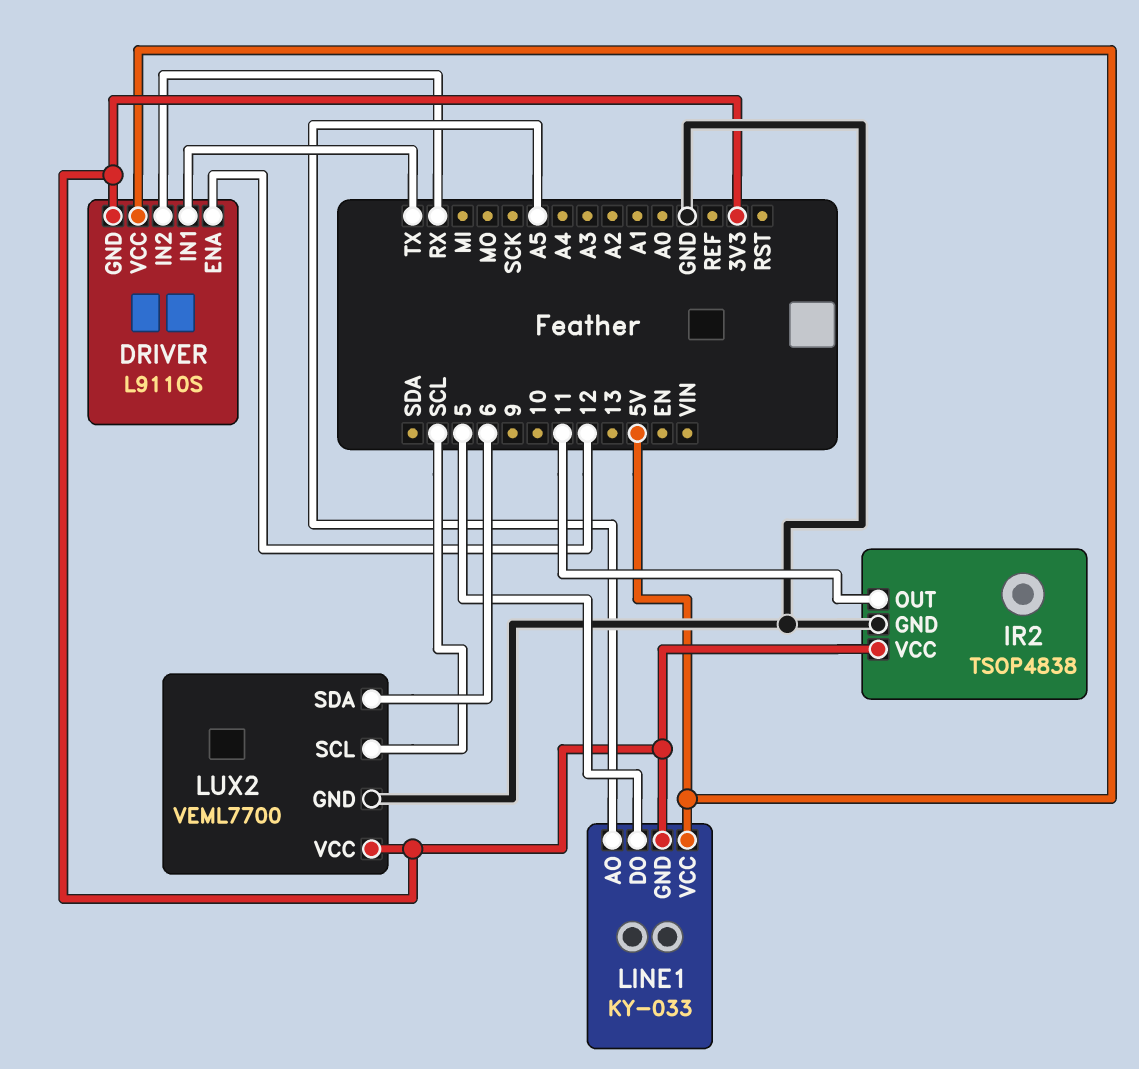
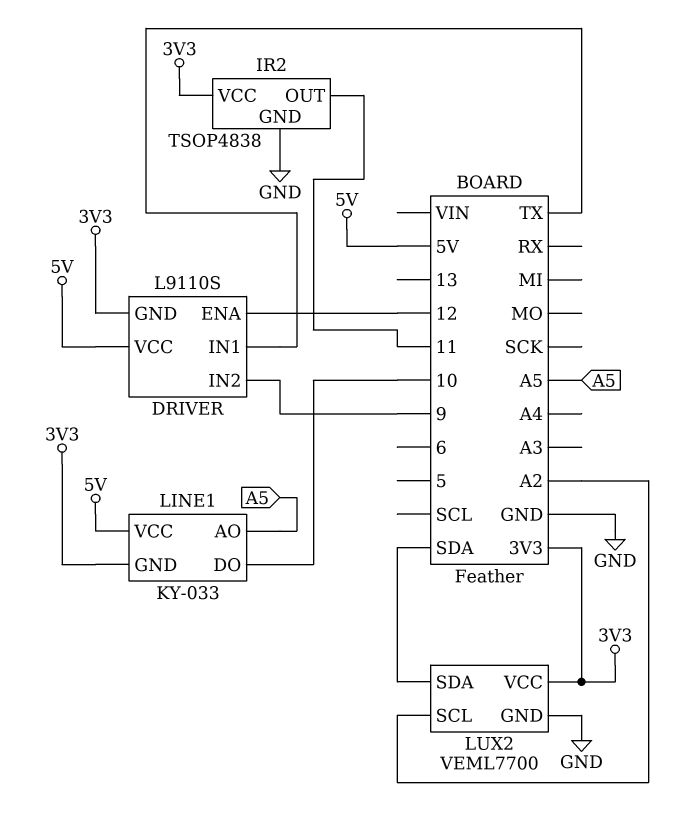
DRIVER pin IN2: RX -> 9
LINE1 pin DO: 5 -> 10
LUX2 pin SCL: SCL -> A2
LUX2 pin SDA: 6 -> SDA

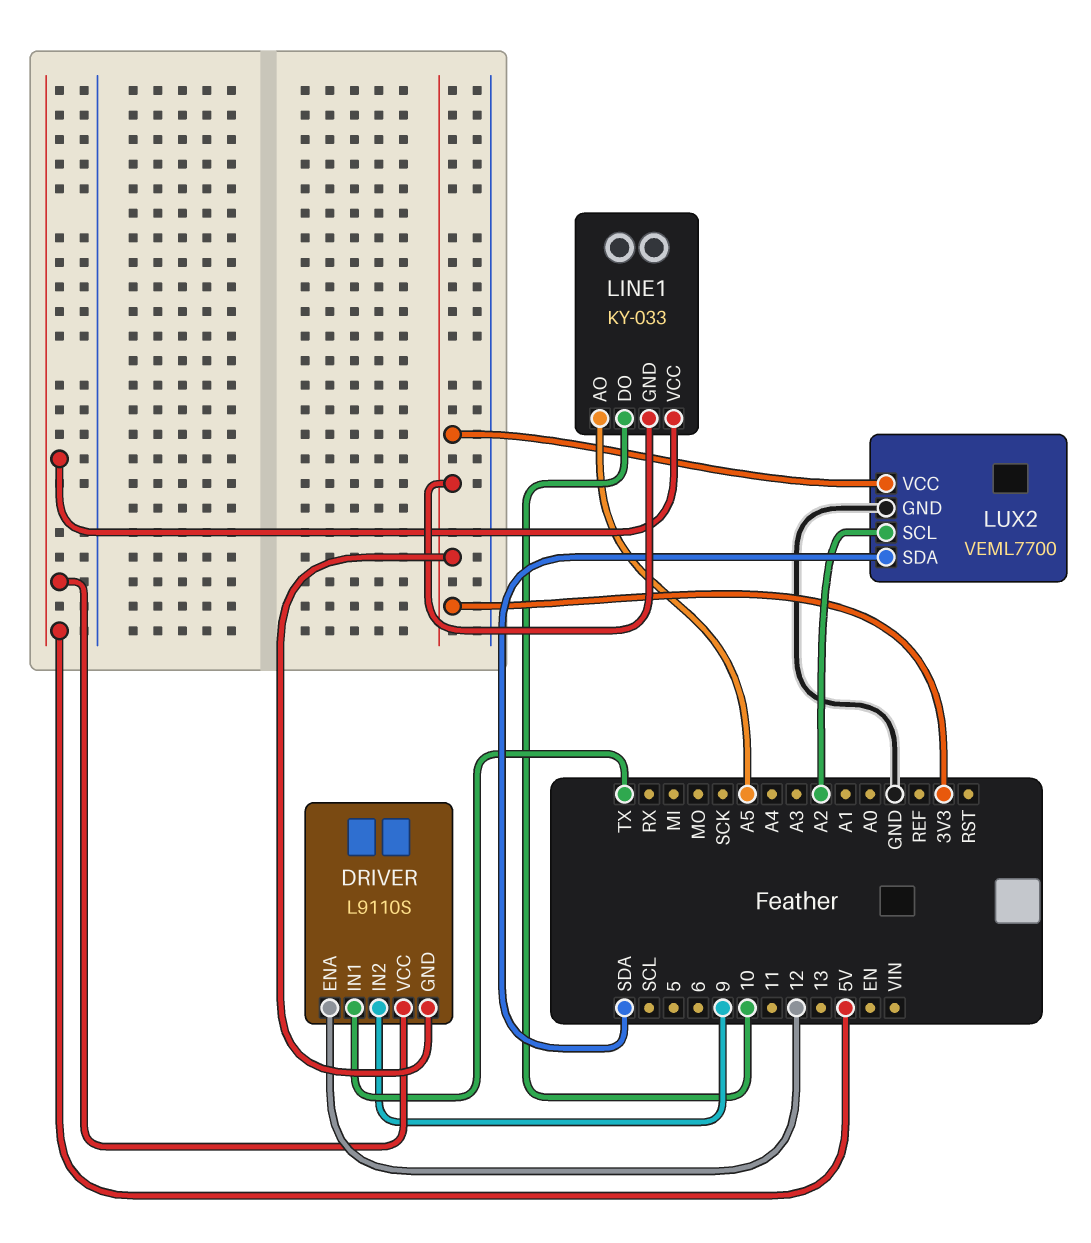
IR2: TSOP4838 -> none
IR2 pin GND: GND -> none
IR2 pin OUT: 11 -> none
IR2 pin VCC: 3V3 -> none

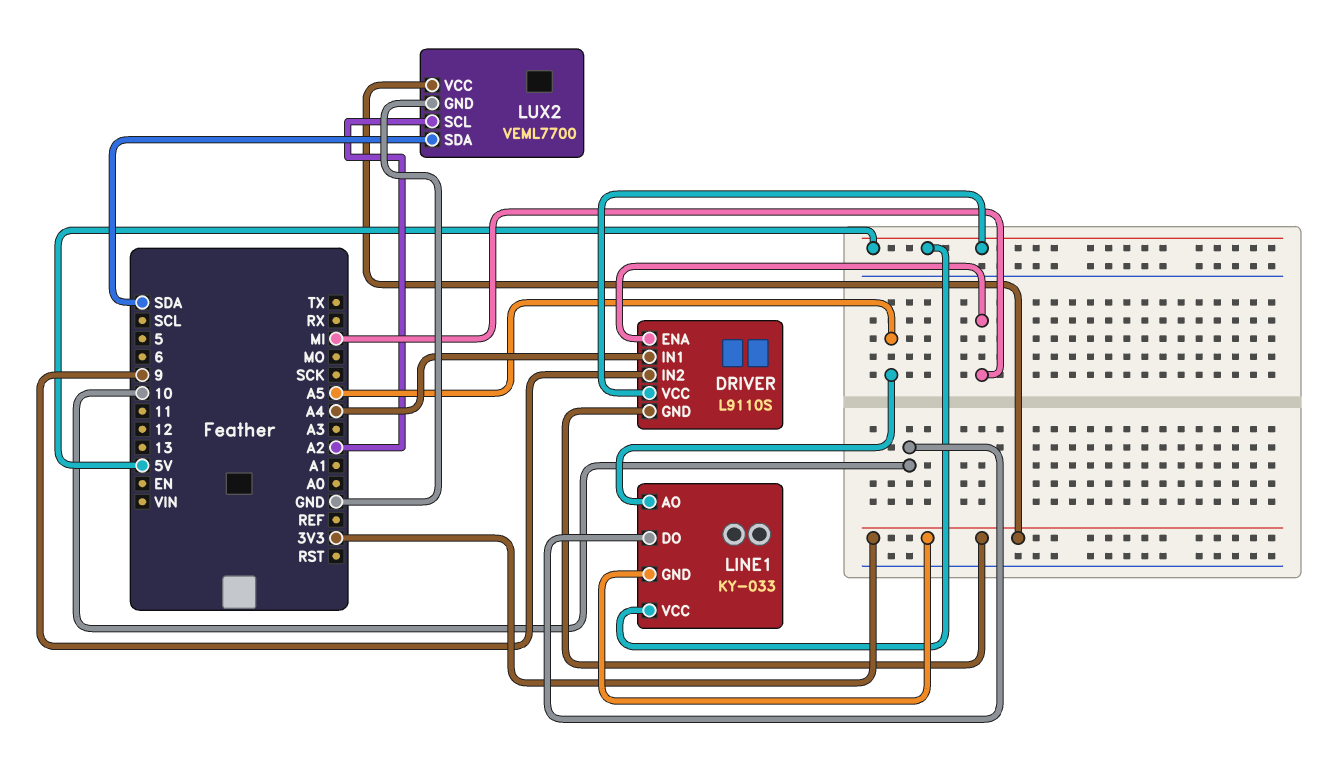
DRIVER pin ENA: 12 -> MI
DRIVER pin IN1: TX -> A4

